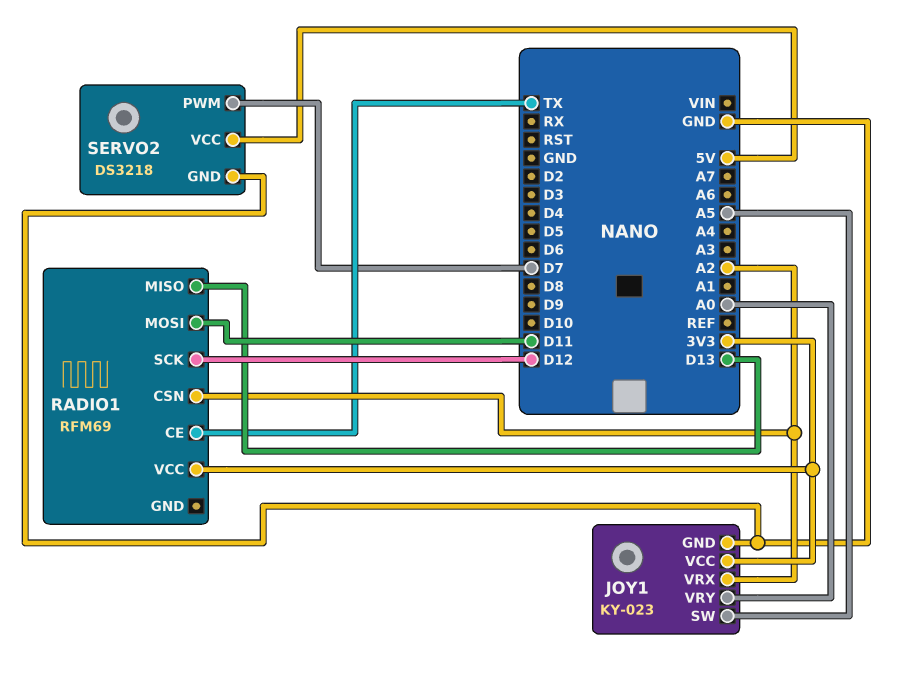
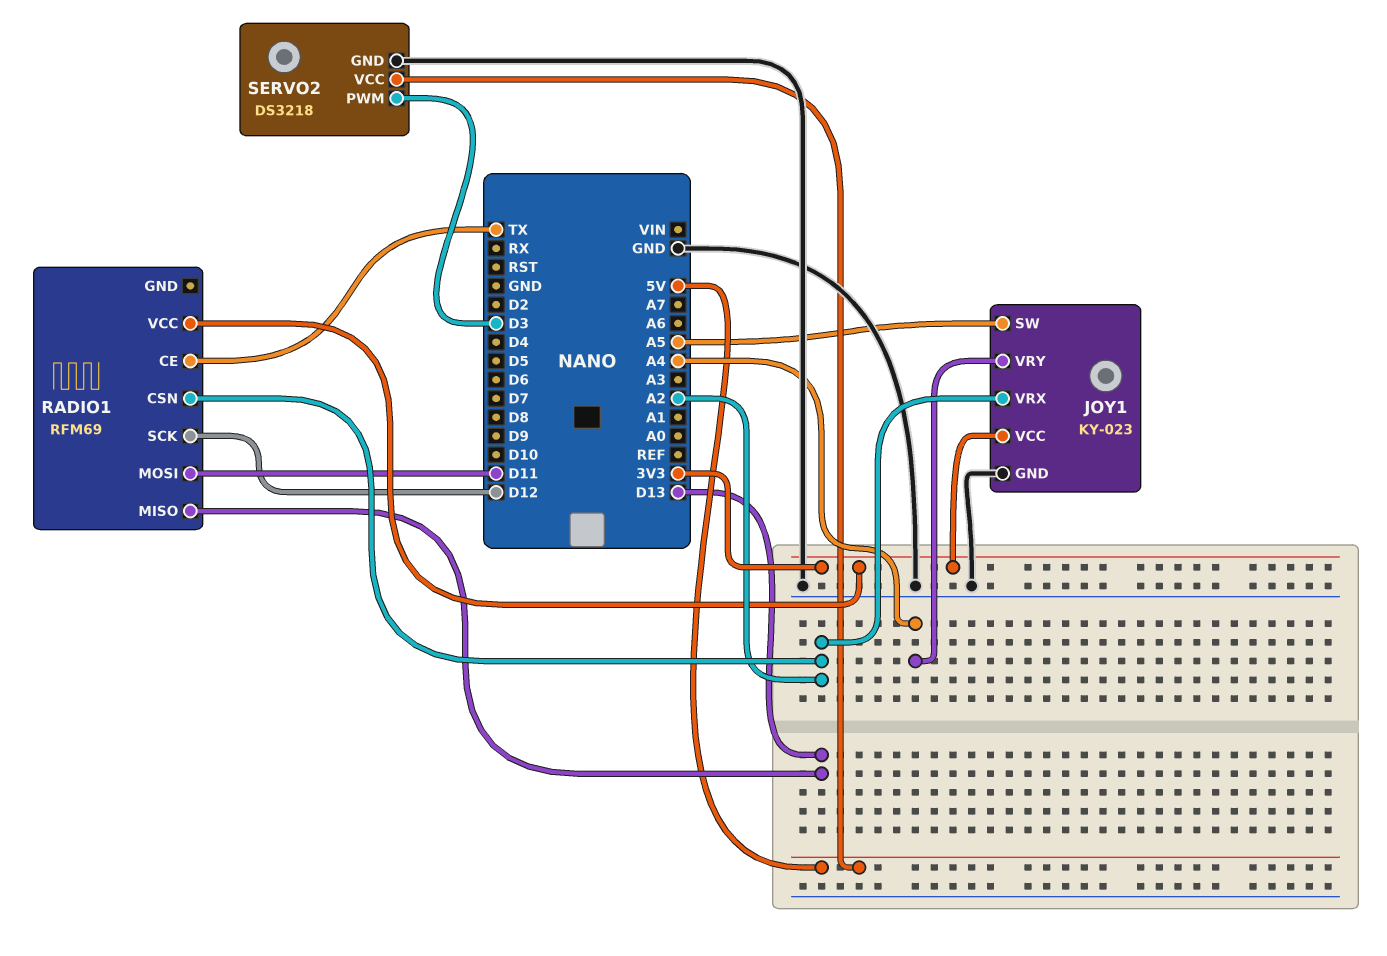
JOY1 pin VRY: A0 -> A4
SERVO2 pin PWM: D7 -> D3

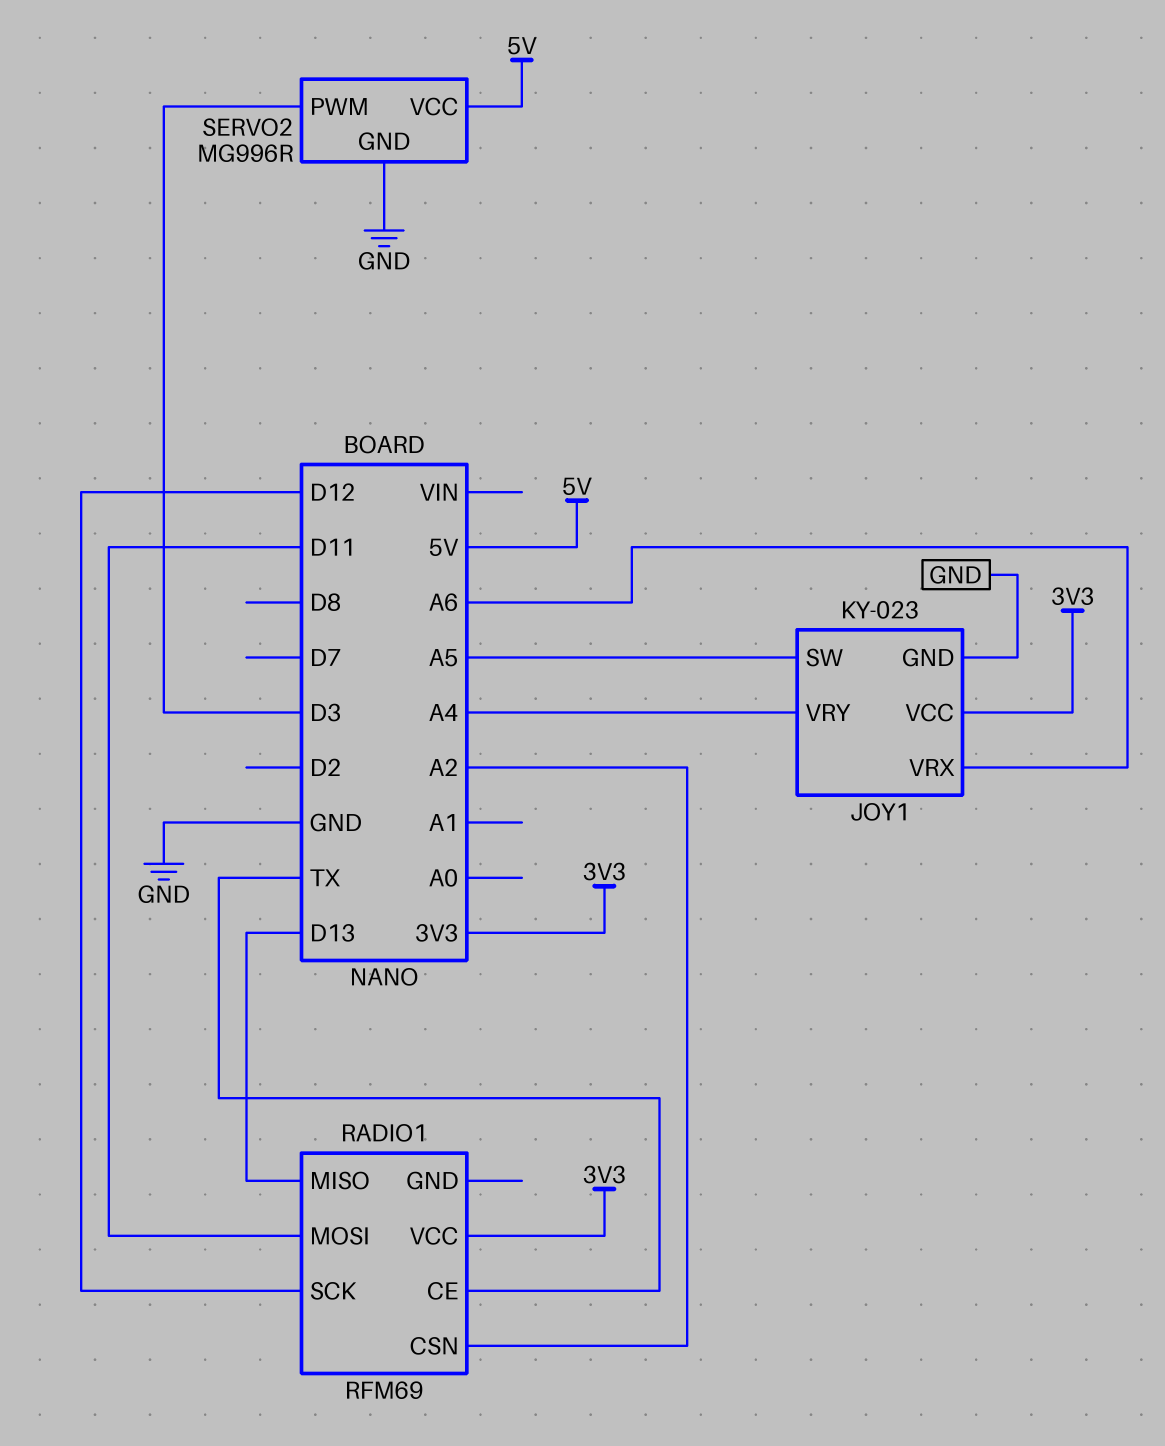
JOY1 pin VRX: A2 -> A6
SERVO2: DS3218 -> MG996R

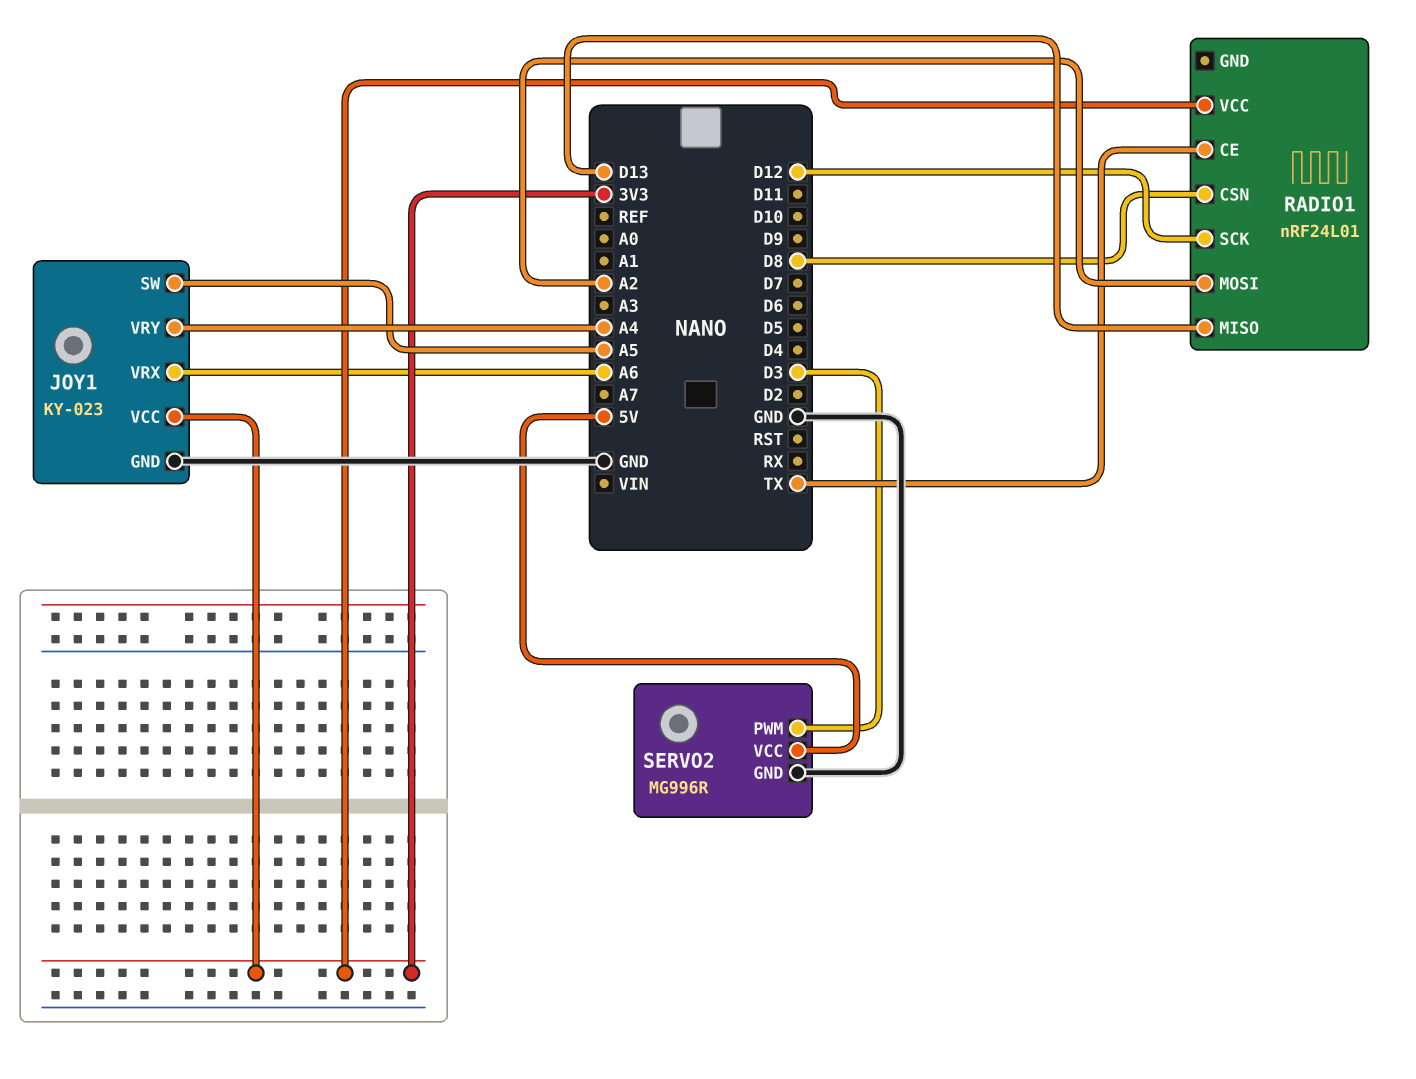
RADIO1: RFM69 -> nRF24L01
RADIO1 pin CSN: A2 -> D8
RADIO1 pin MOSI: D11 -> A2

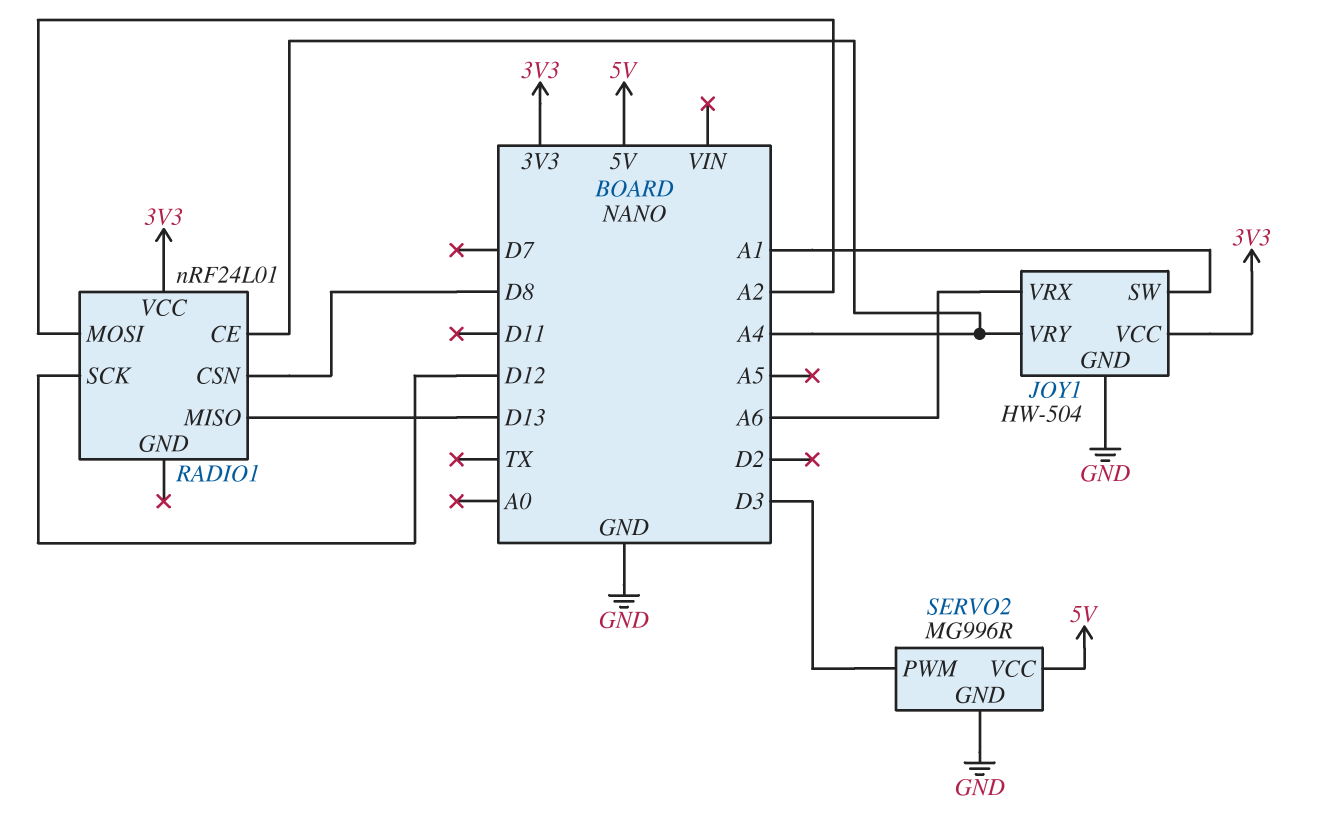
JOY1: KY-023 -> HW-504
JOY1 pin SW: A5 -> A1
RADIO1 pin CE: TX -> A4

